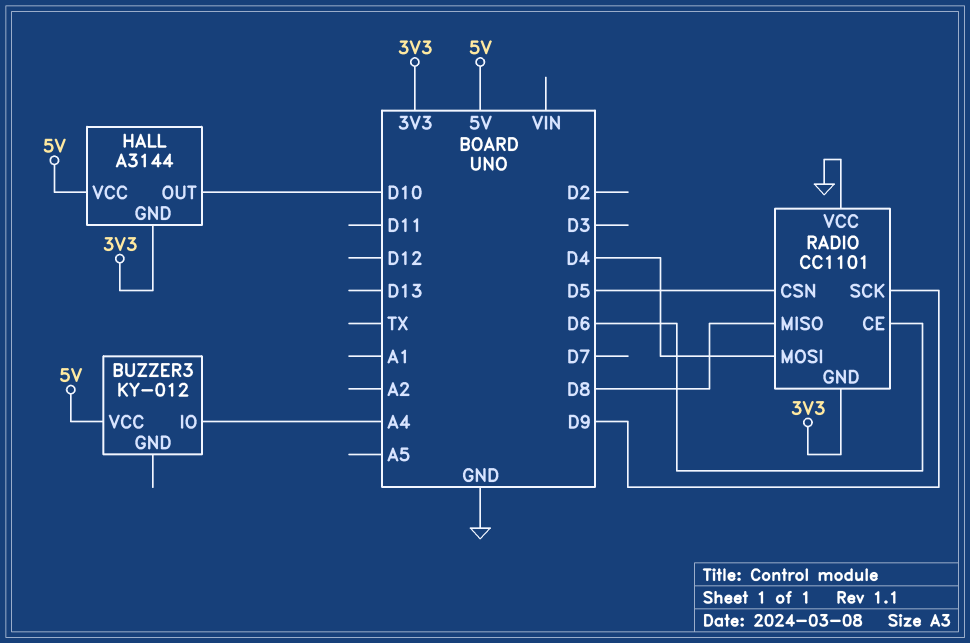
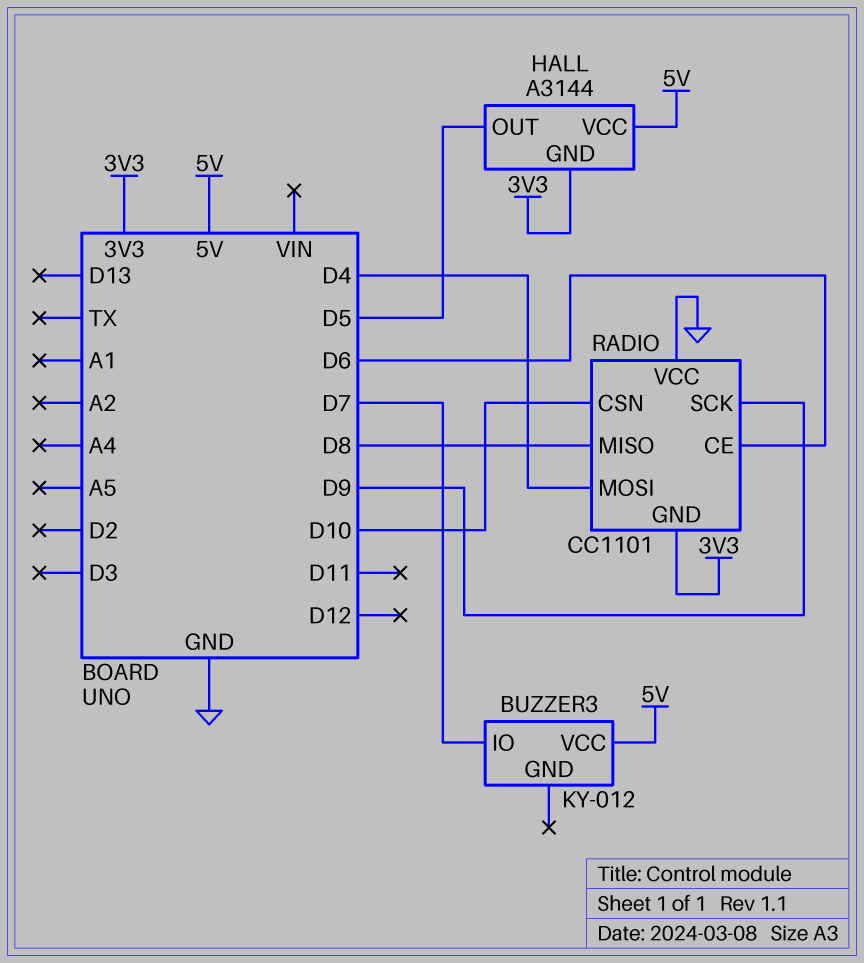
BUZZER3 pin IO: A4 -> D7
HALL pin OUT: D10 -> D5
RADIO pin CSN: D5 -> D10

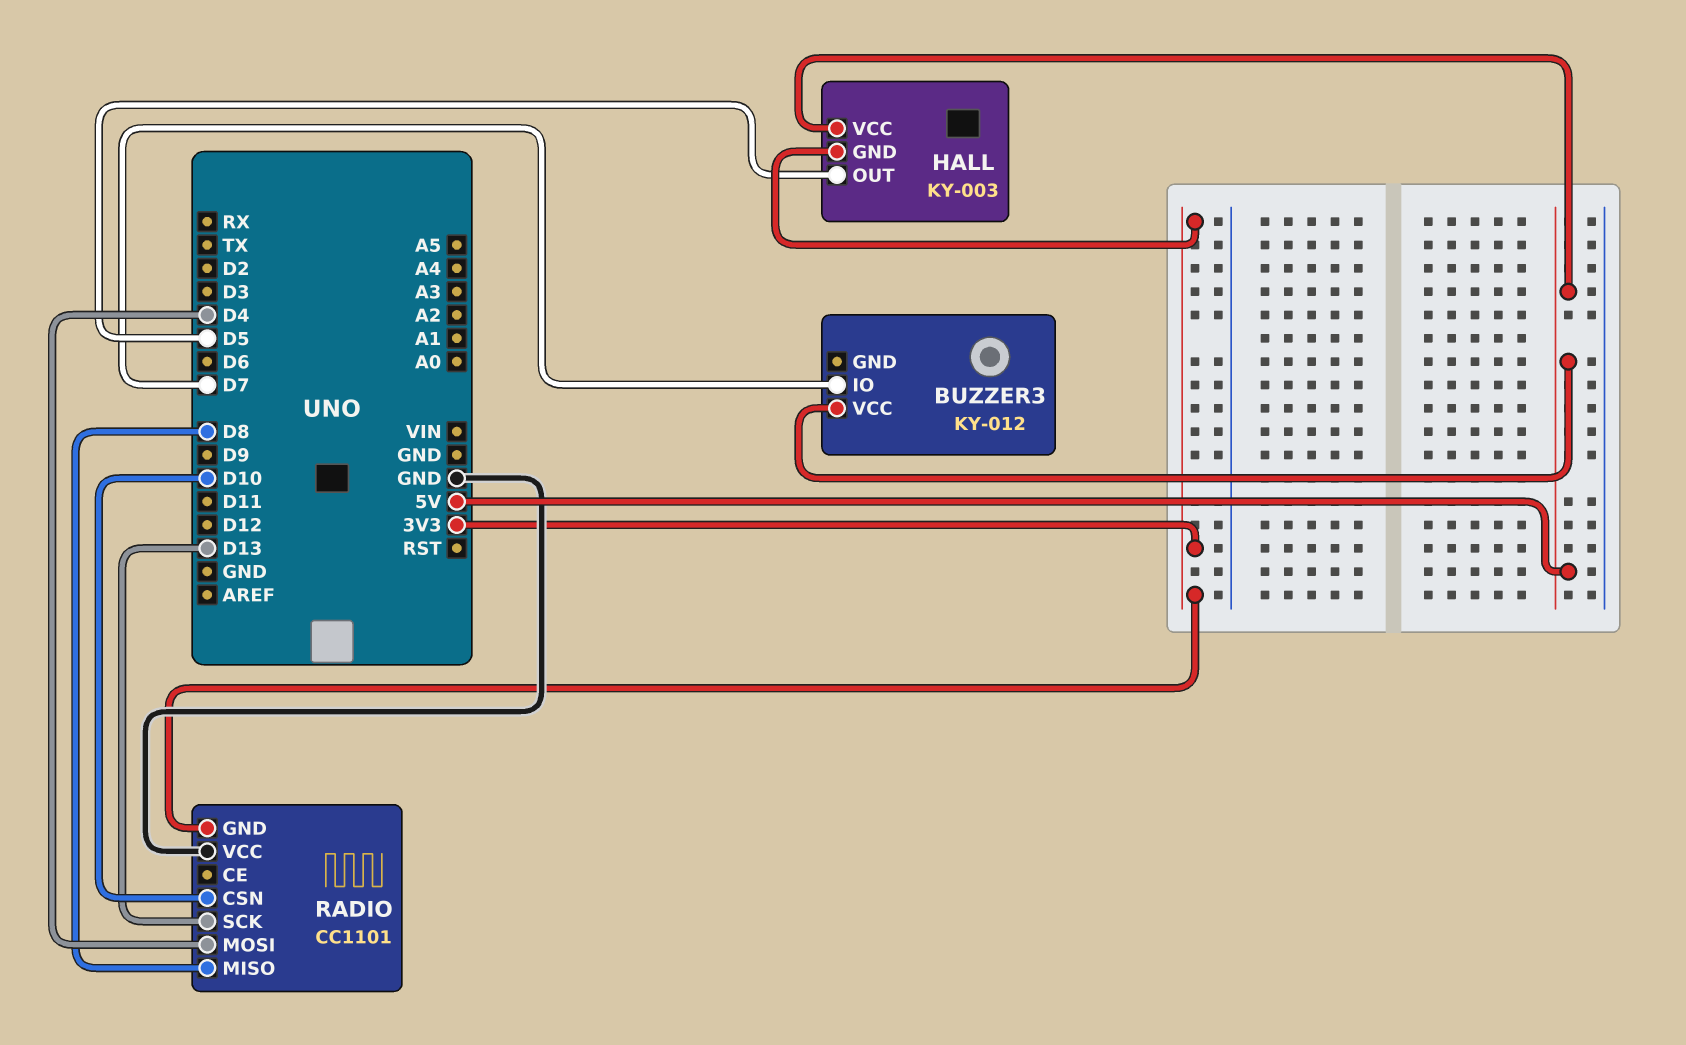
HALL: A3144 -> KY-003
RADIO pin CE: D6 -> none
RADIO pin SCK: D9 -> D13

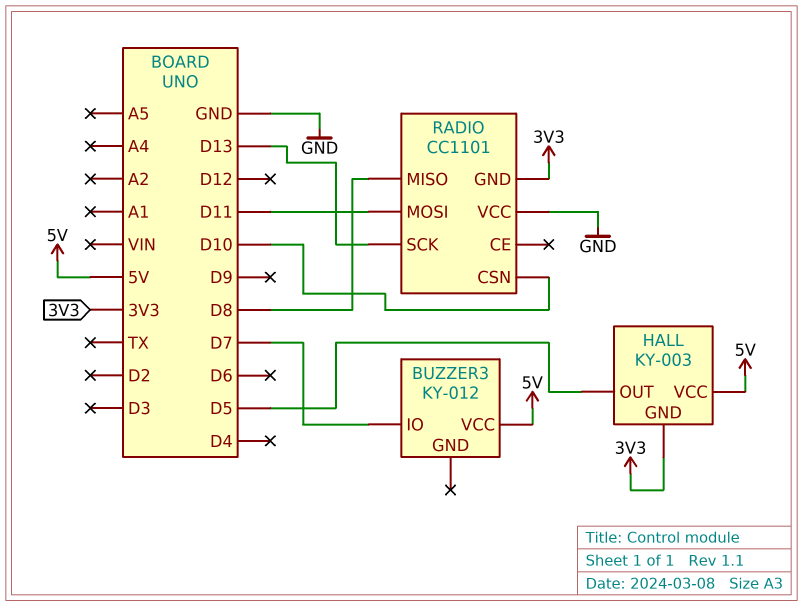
RADIO pin MOSI: D4 -> D11

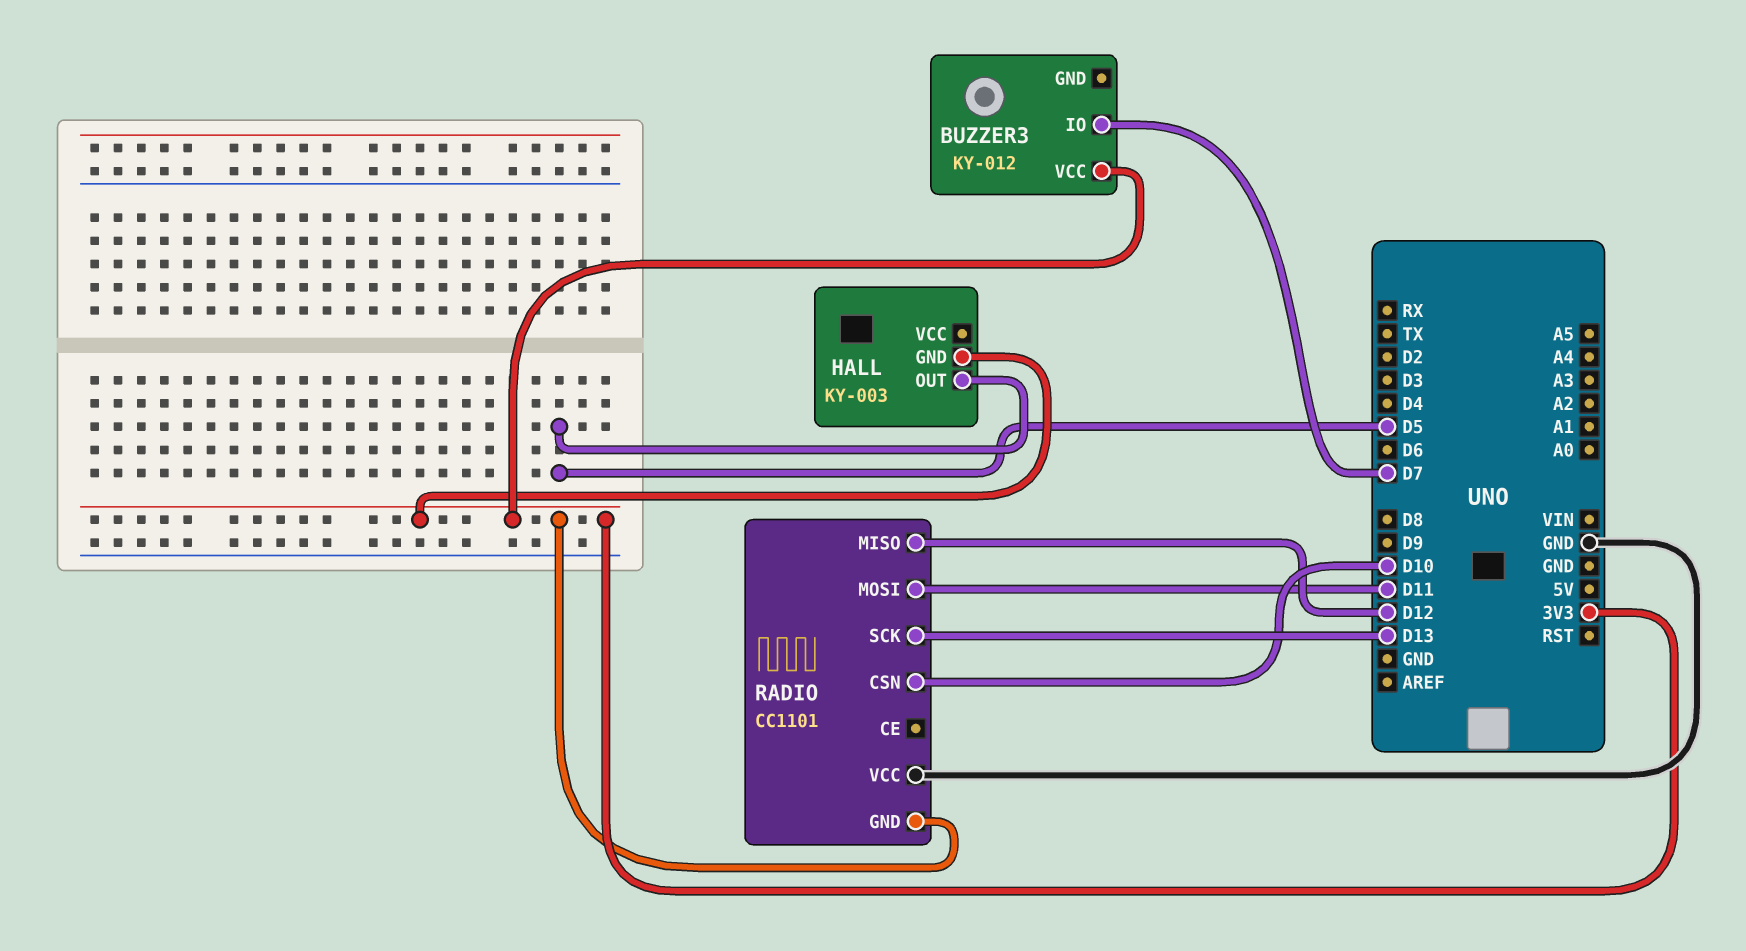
BUZZER3 pin VCC: 5V -> 3V3
HALL pin VCC: 5V -> none
RADIO pin MISO: D8 -> D12

